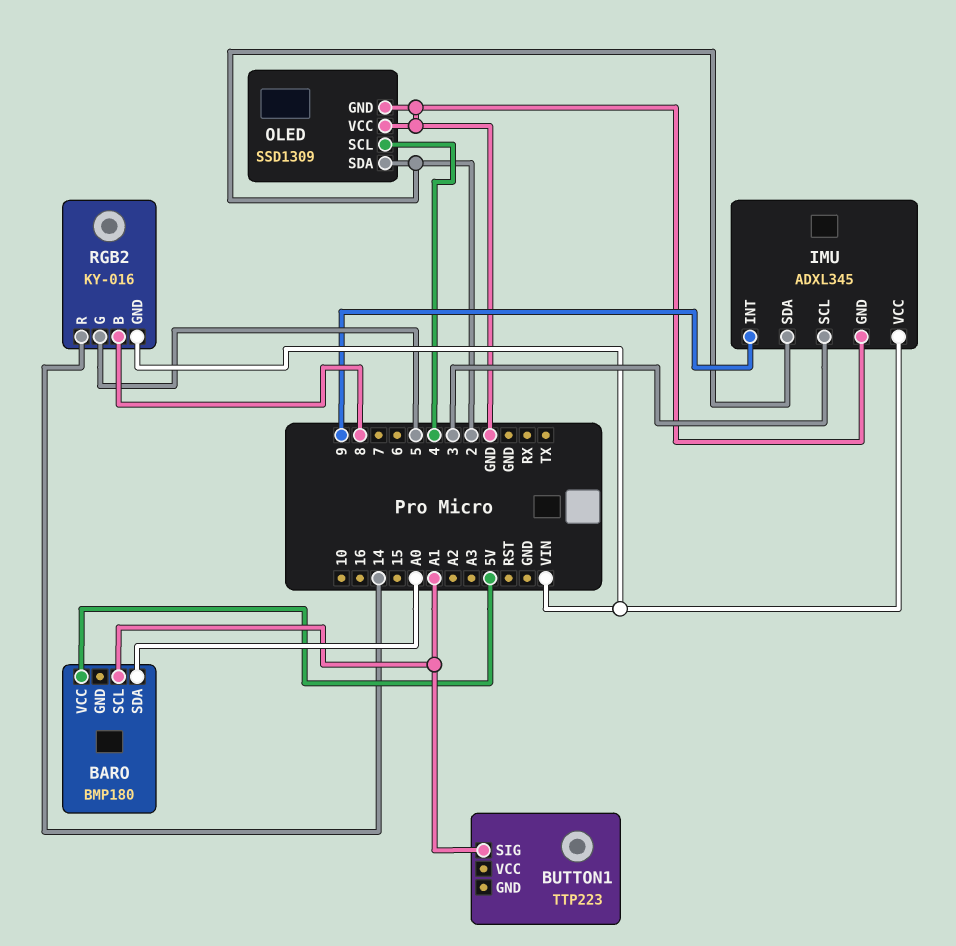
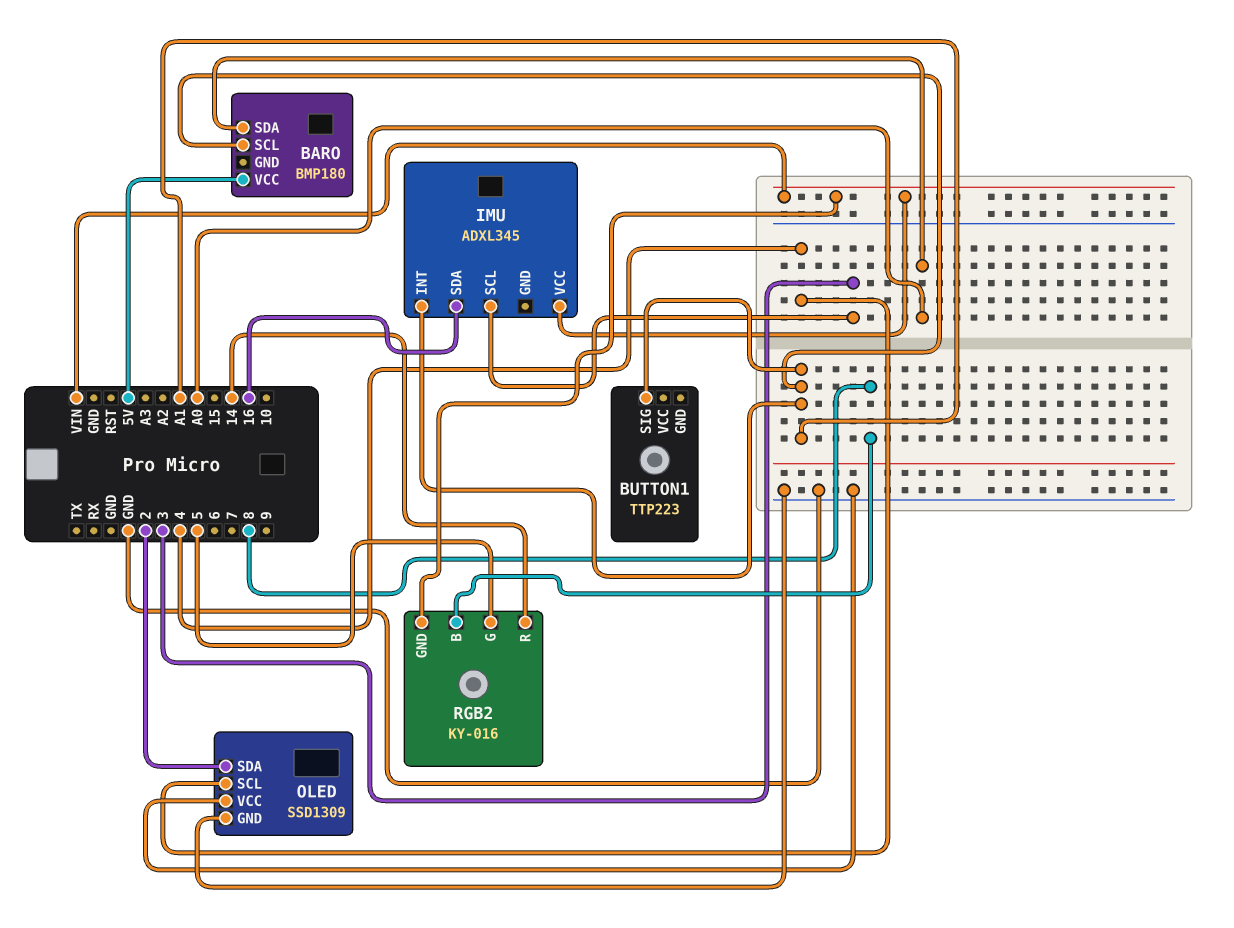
IMU pin GND: GND -> none
IMU pin INT: 9 -> A1
IMU pin SDA: 2 -> 16

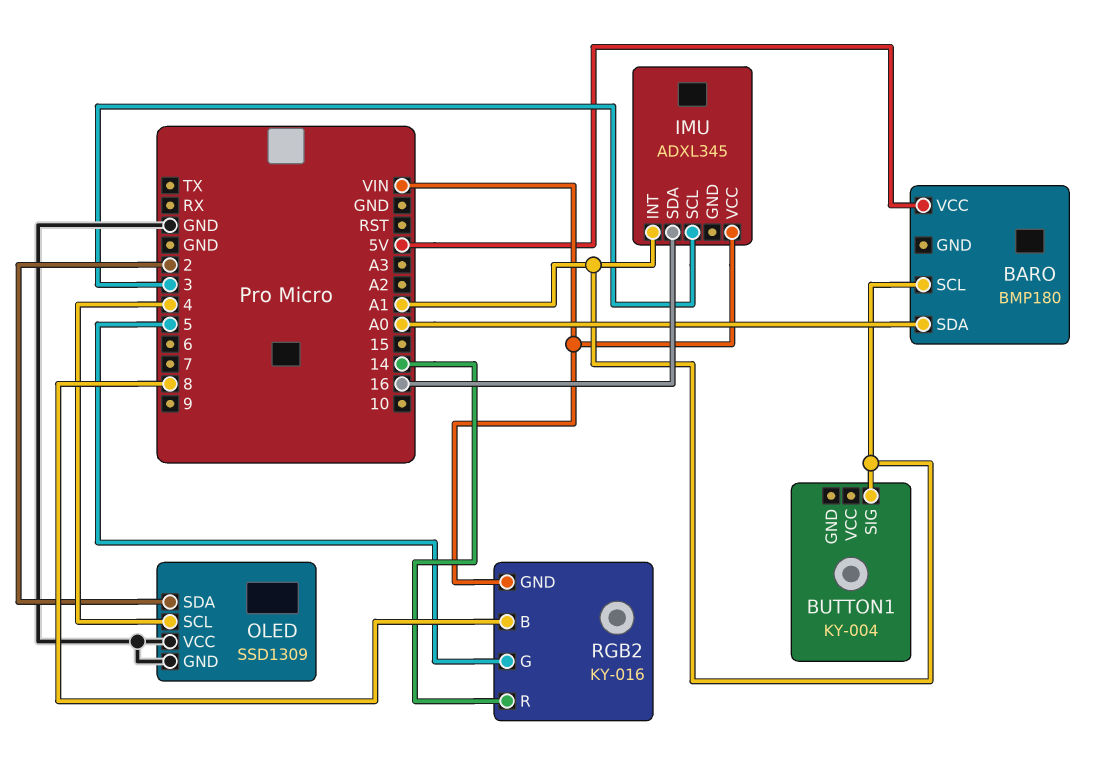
BUTTON1: TTP223 -> KY-004

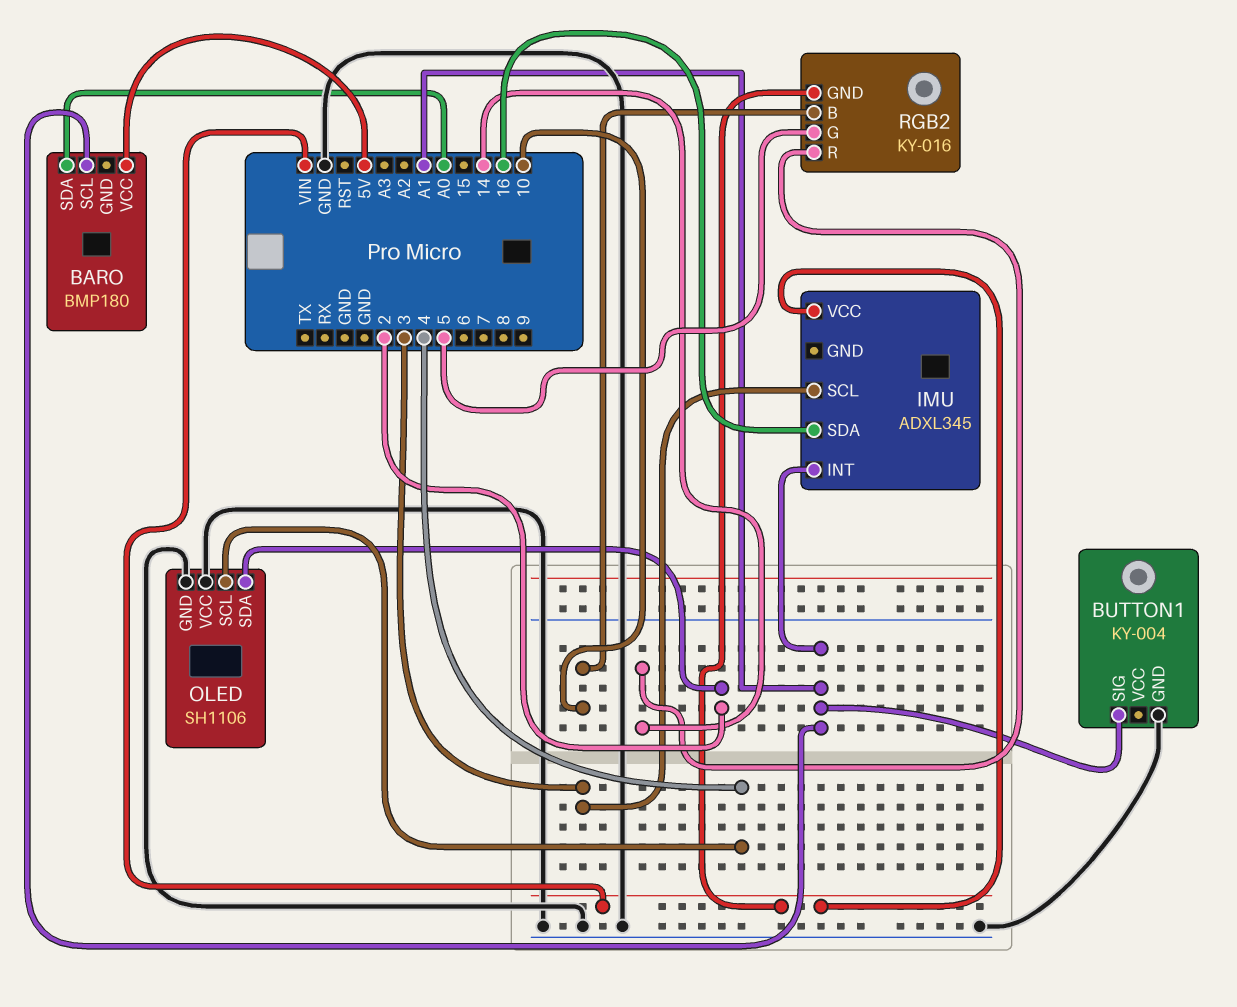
BUTTON1 pin GND: none -> GND
OLED: SSD1309 -> SH1106
RGB2 pin B: 8 -> 10

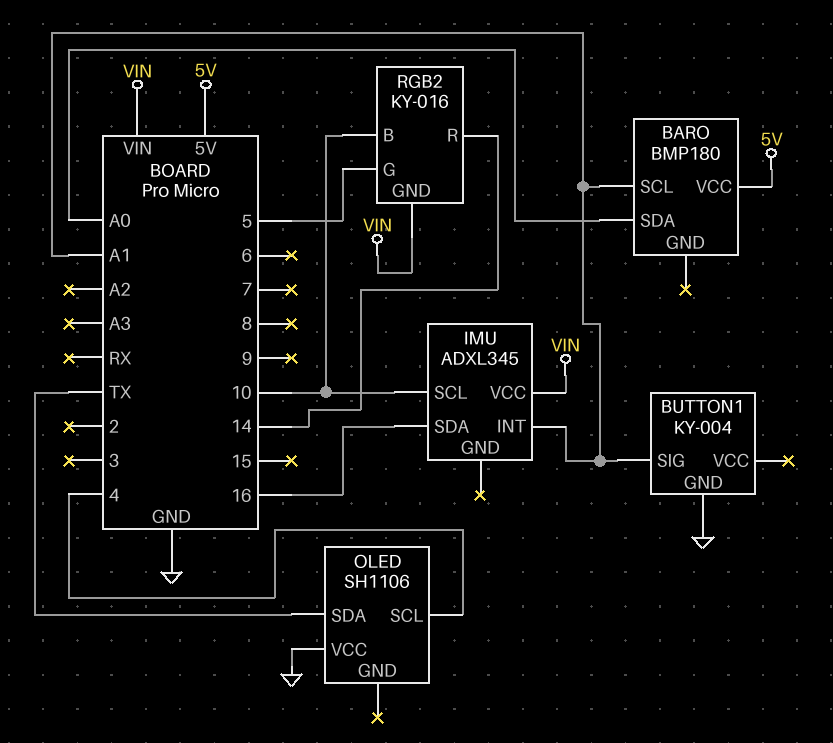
IMU pin SCL: 3 -> 10
OLED pin GND: GND -> none
OLED pin SDA: 2 -> TX

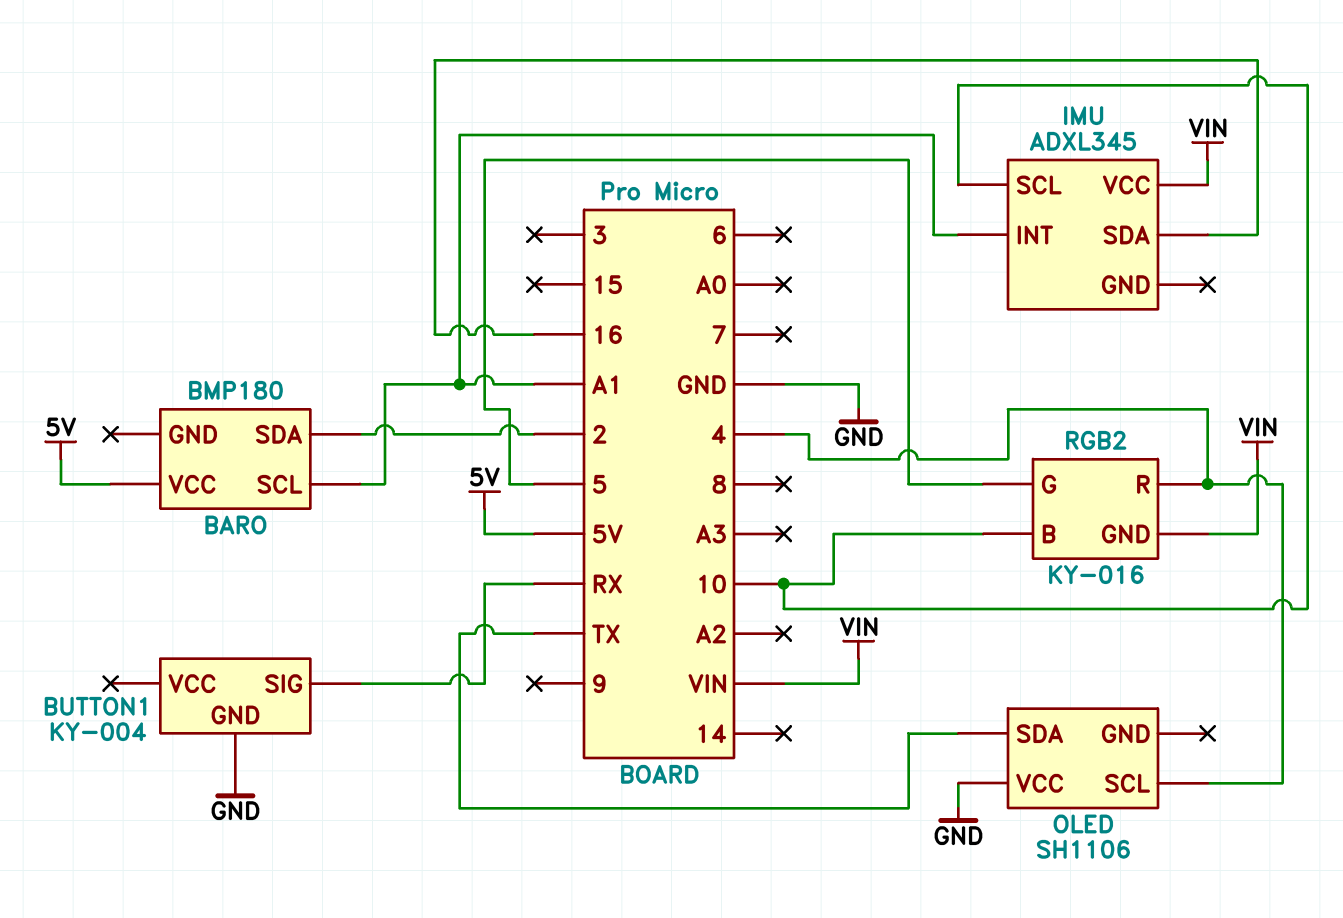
BARO pin SDA: A0 -> 2
BUTTON1 pin SIG: A1 -> RX
RGB2 pin R: 14 -> 4

